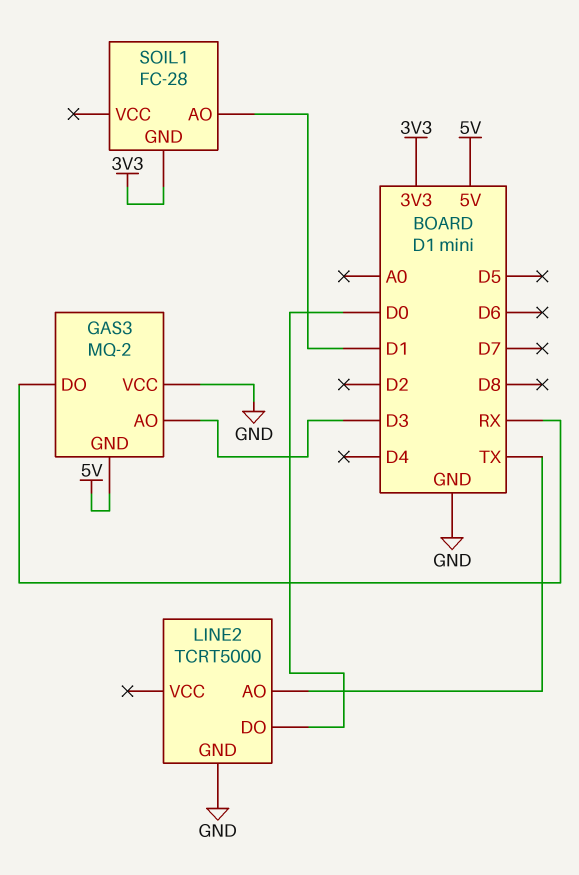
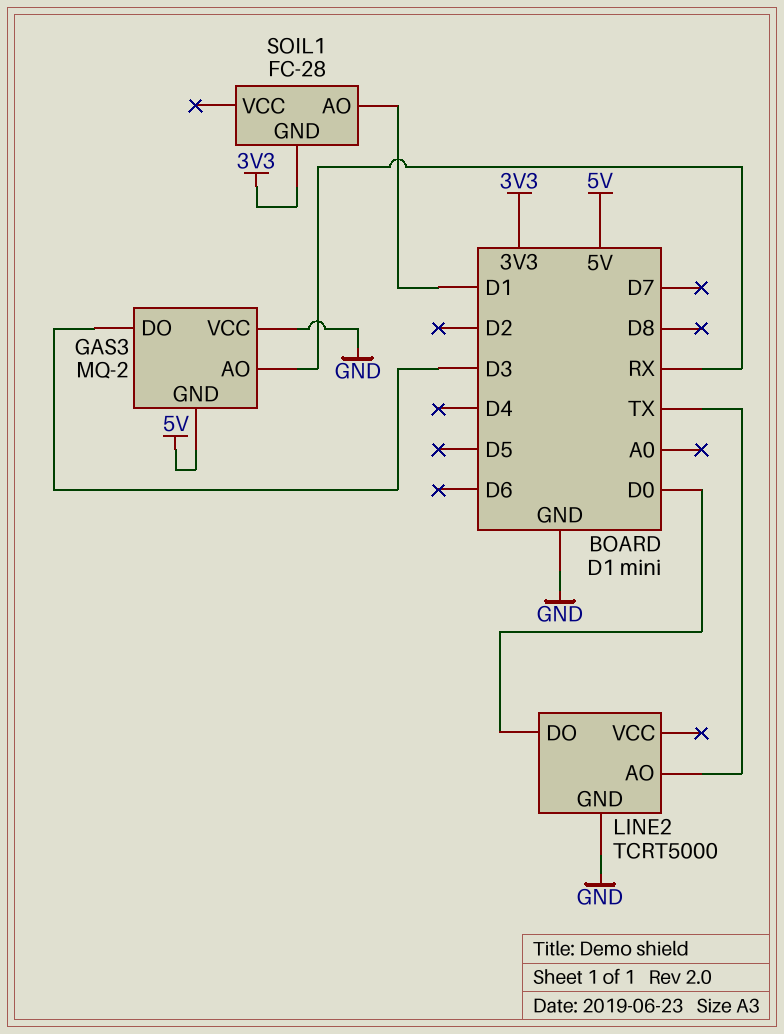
GAS3 pin AO: D3 -> RX
GAS3 pin DO: RX -> D3

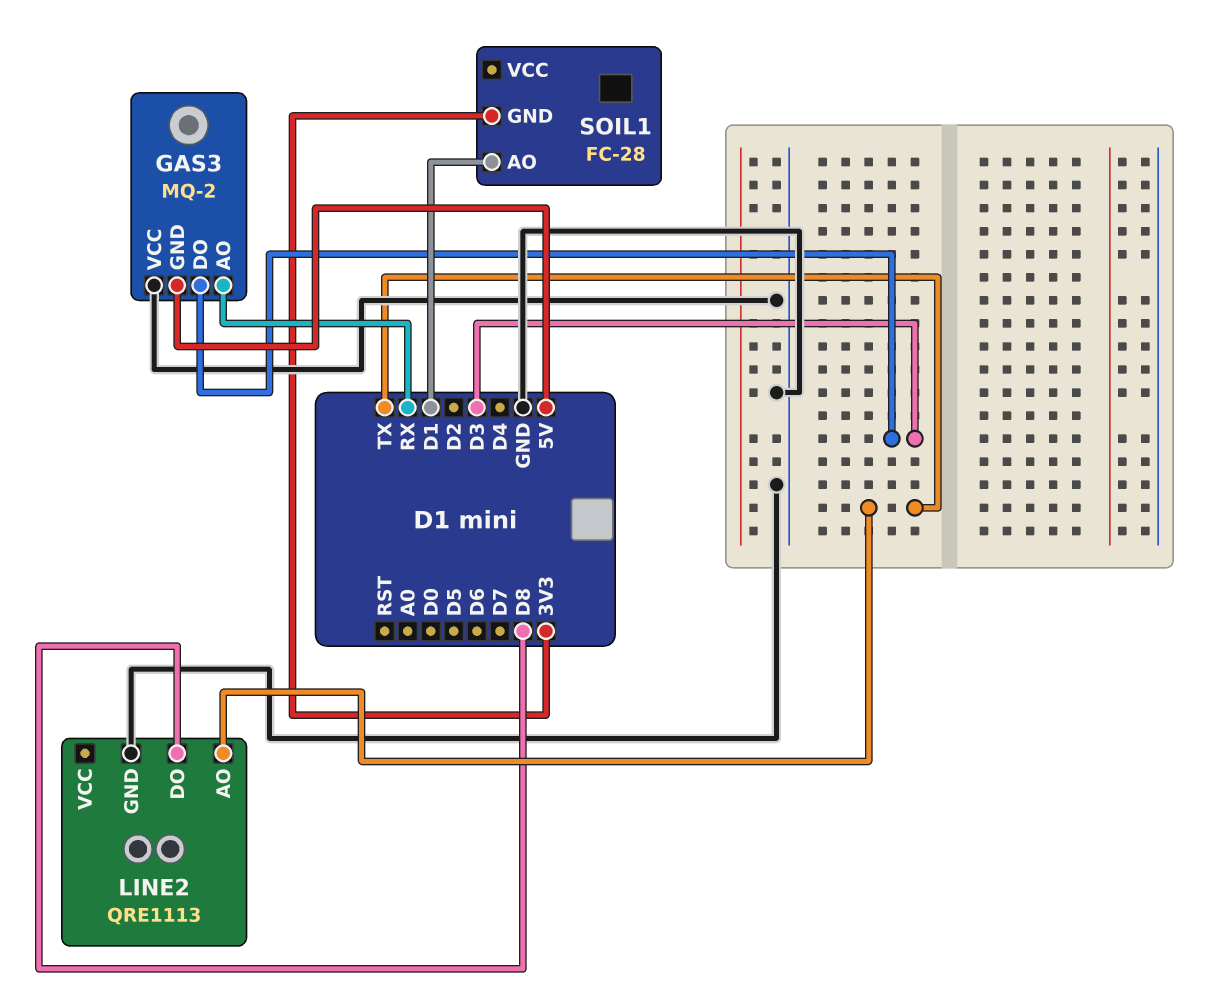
LINE2: TCRT5000 -> QRE1113
LINE2 pin DO: D0 -> D8

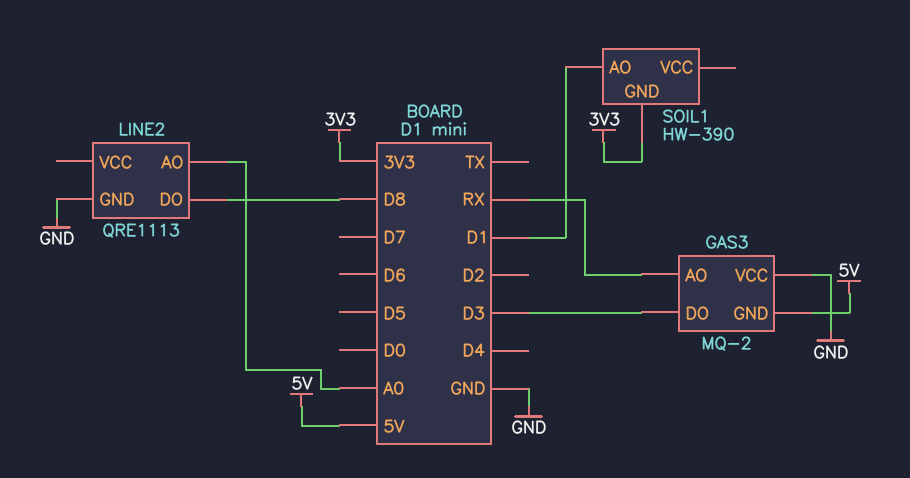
LINE2 pin AO: TX -> A0
SOIL1: FC-28 -> HW-390

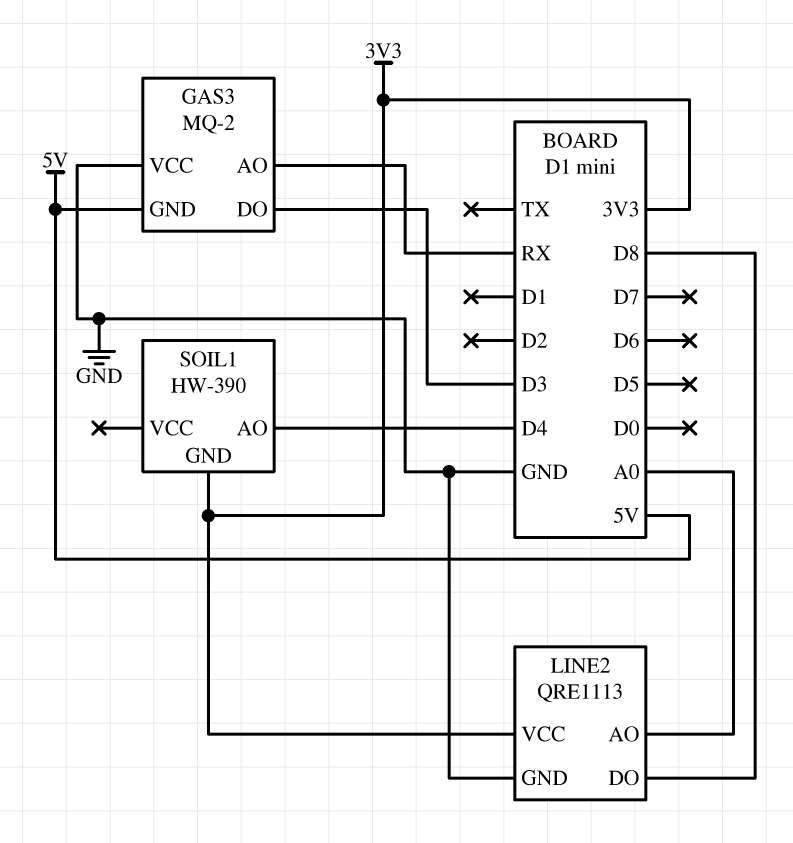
LINE2 pin VCC: none -> 3V3
SOIL1 pin AO: D1 -> D4

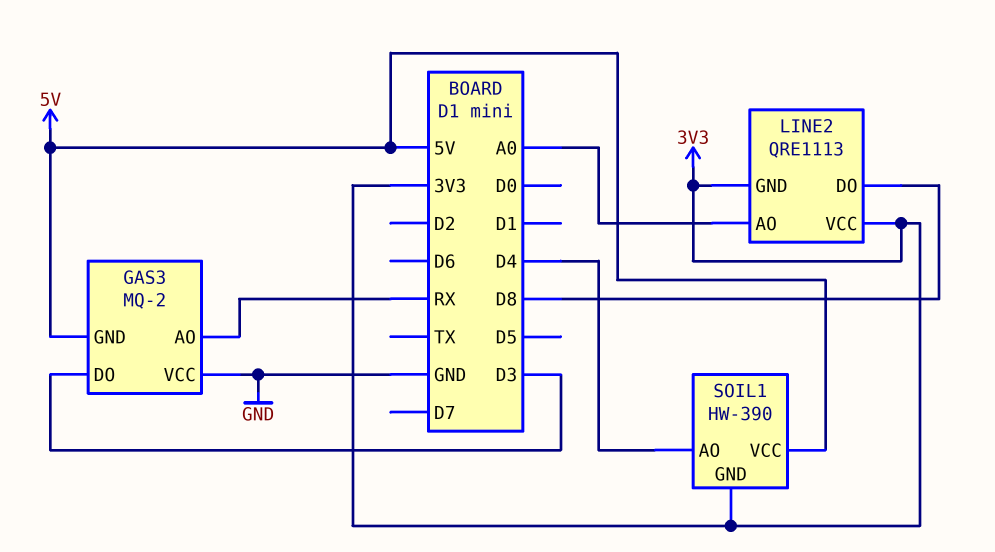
LINE2 pin GND: GND -> 3V3
SOIL1 pin VCC: none -> 5V

